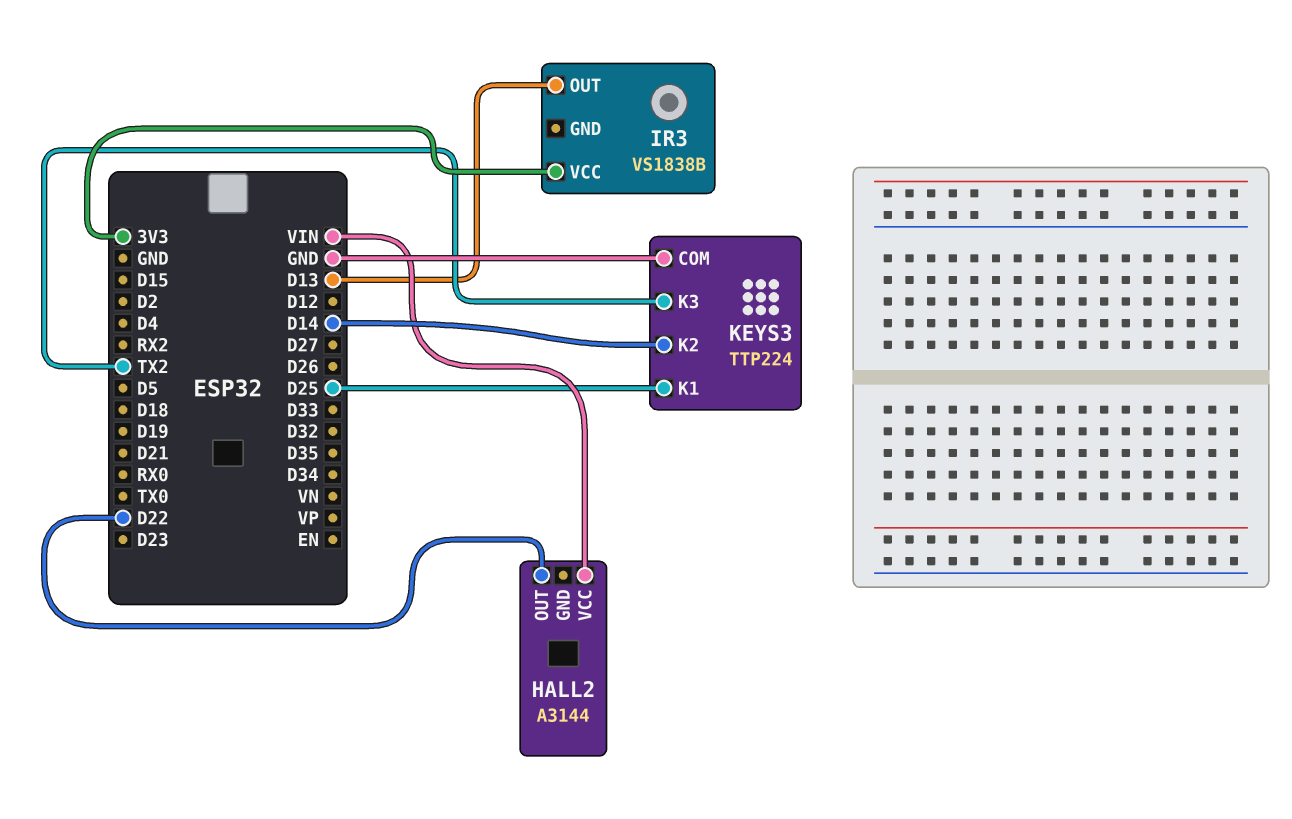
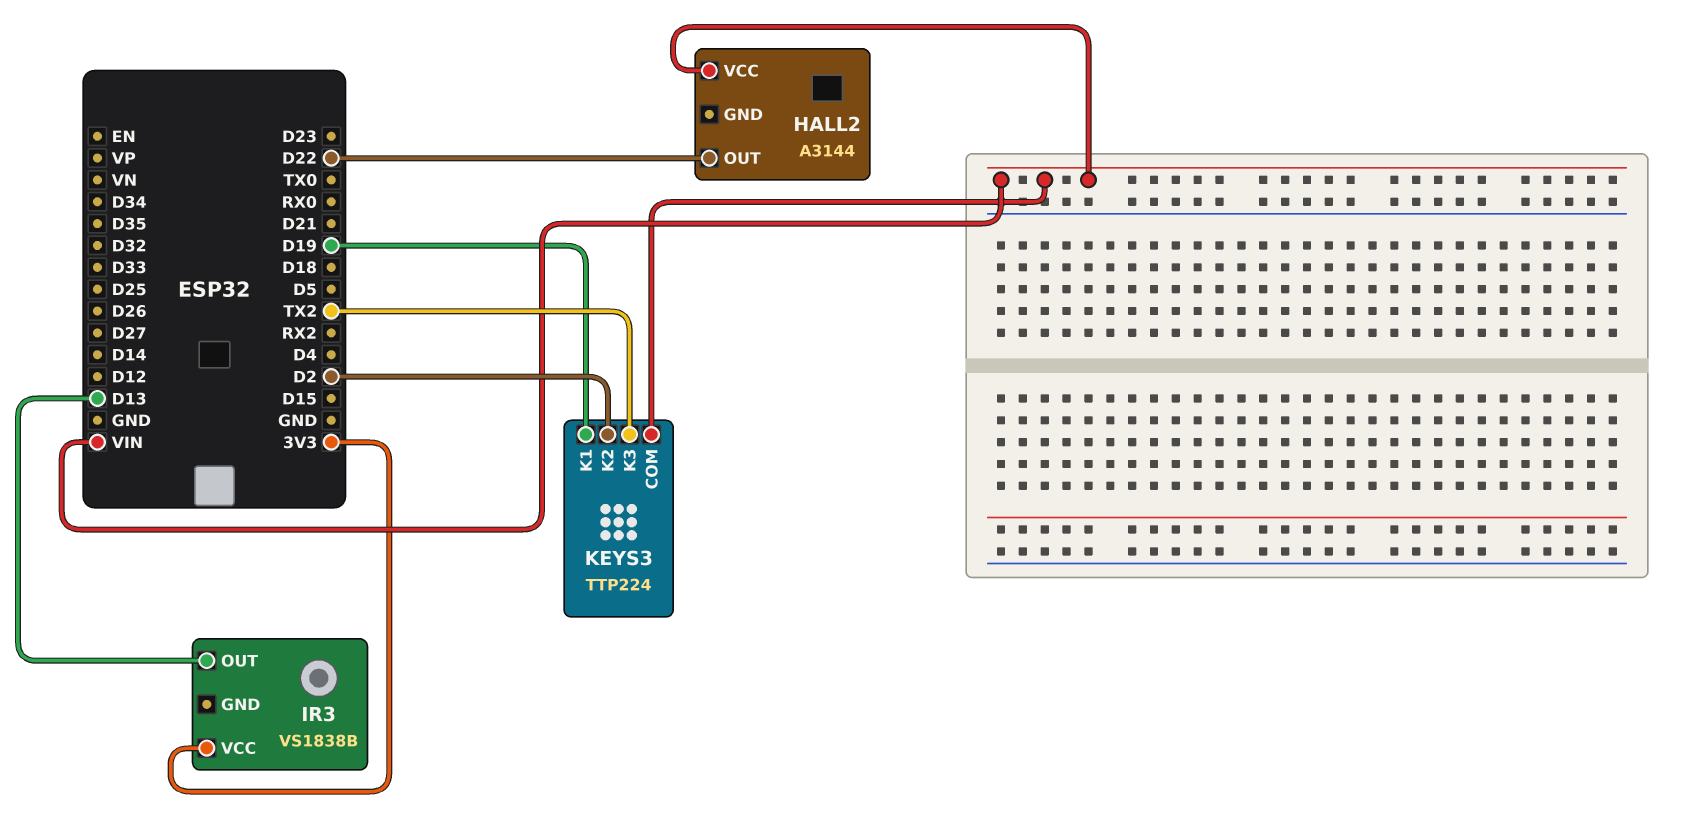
KEYS3 pin COM: GND -> VIN
KEYS3 pin K1: D25 -> D19
KEYS3 pin K2: D14 -> D2

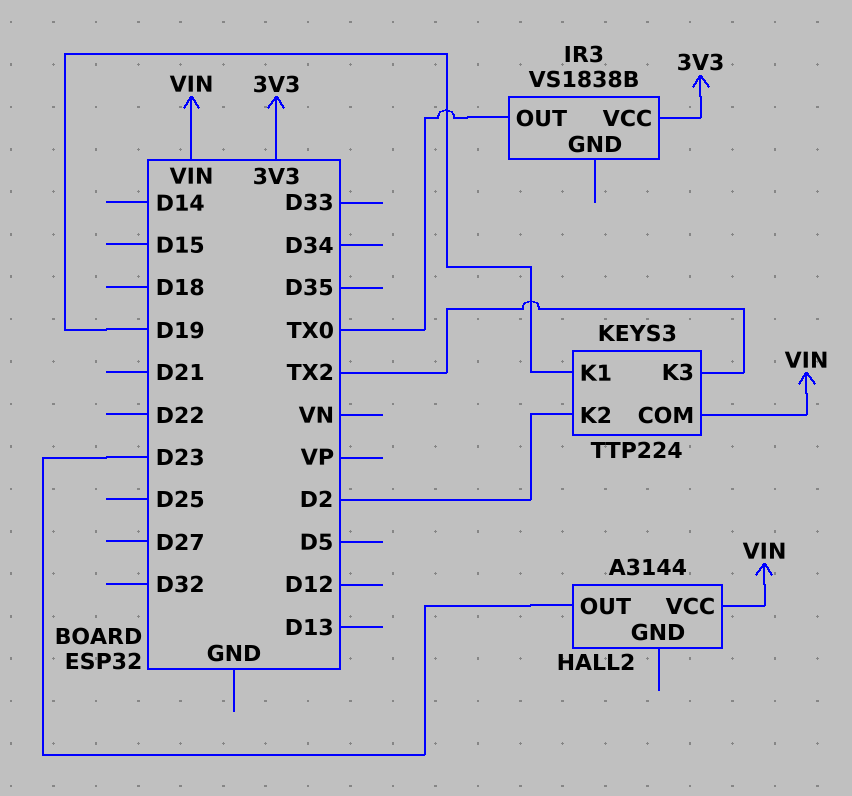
HALL2 pin OUT: D22 -> D23
IR3 pin OUT: D13 -> TX0

